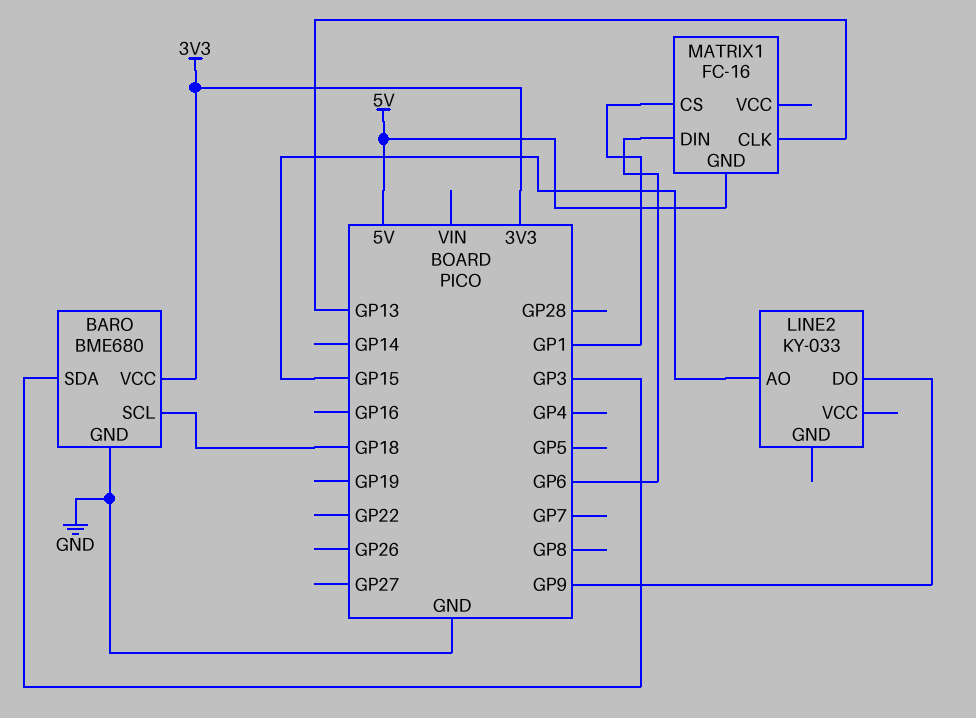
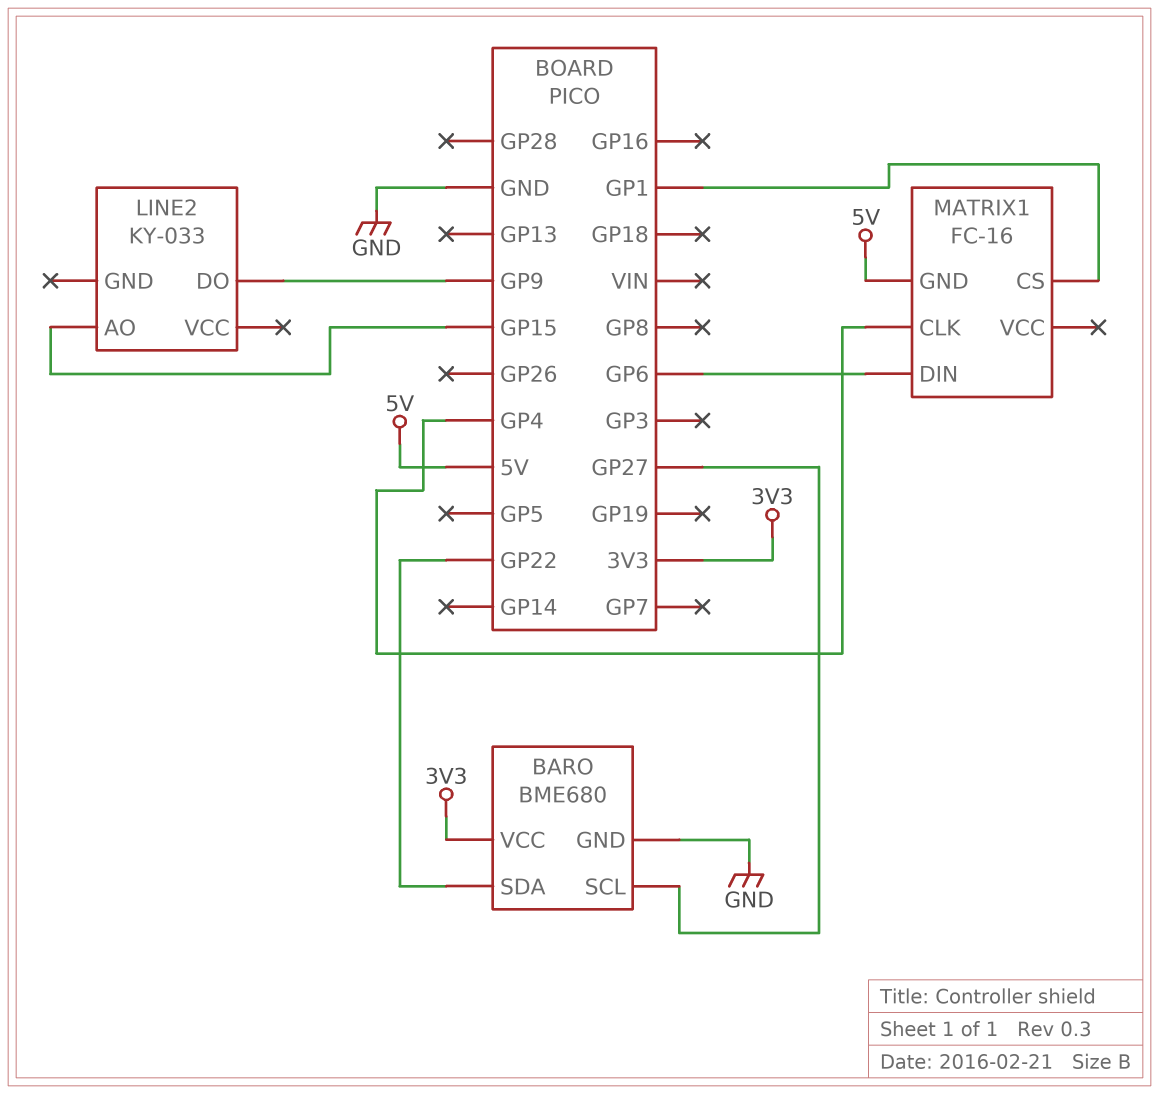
BARO pin SCL: GP18 -> GP27
BARO pin SDA: GP3 -> GP22
MATRIX1 pin CLK: GP13 -> GP4

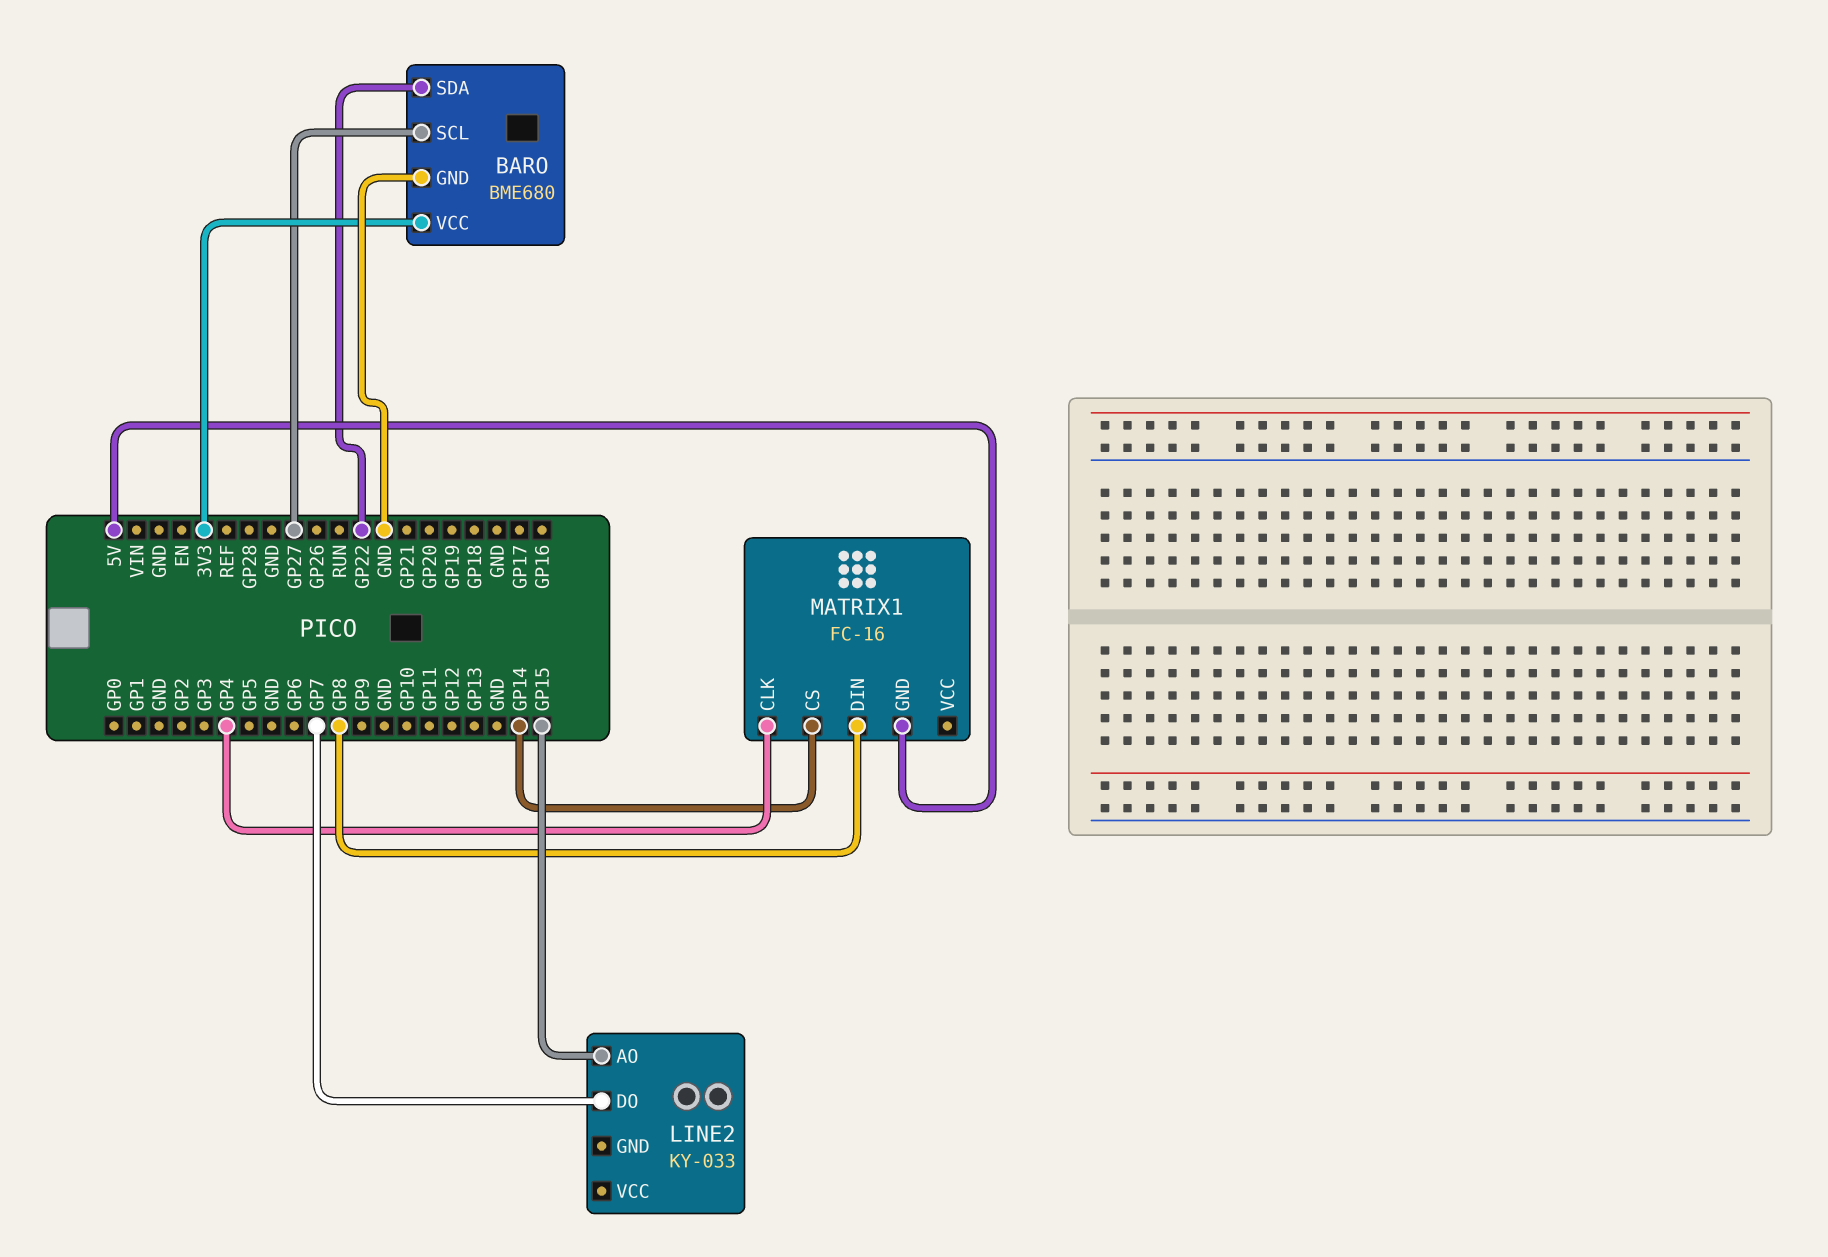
LINE2 pin DO: GP9 -> GP7
MATRIX1 pin CS: GP1 -> GP14
MATRIX1 pin DIN: GP6 -> GP8

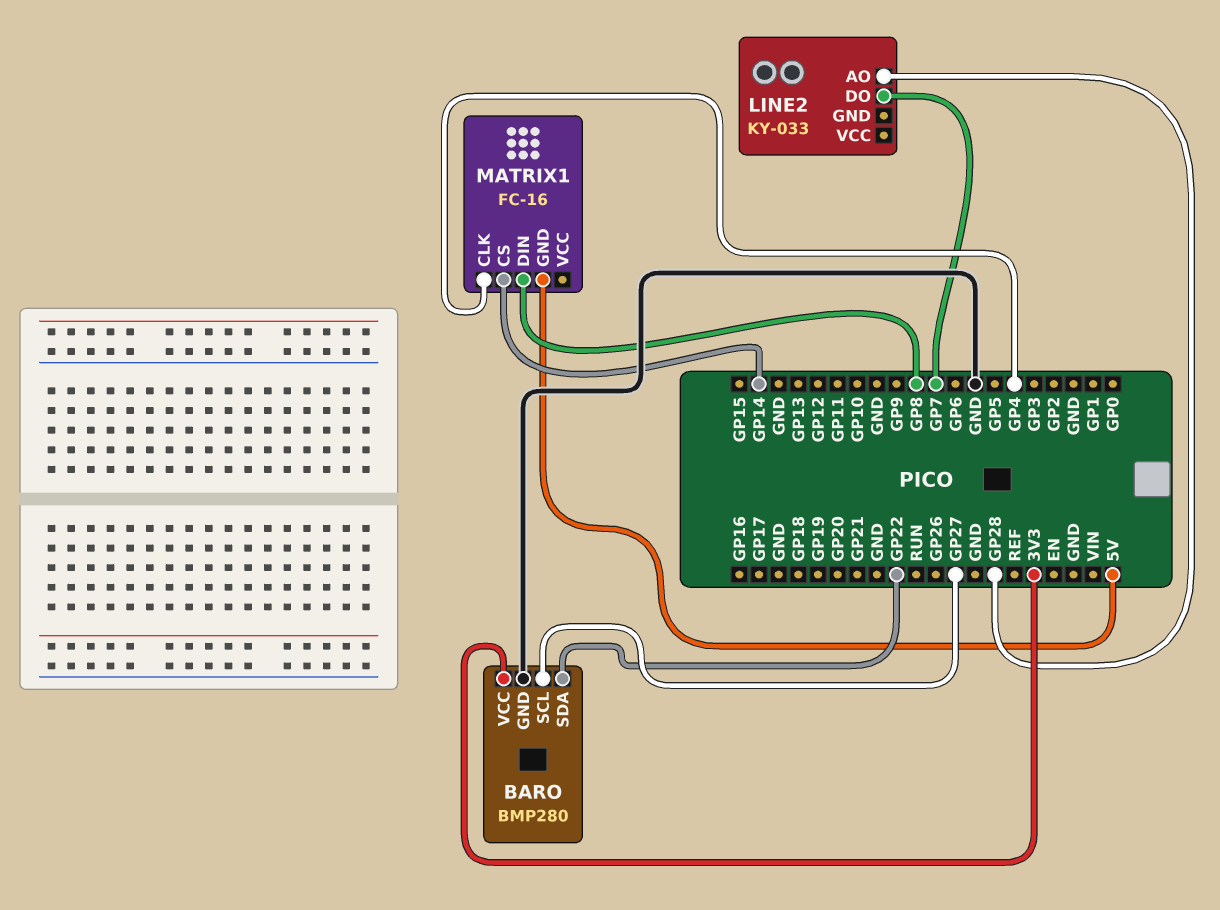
BARO: BME680 -> BMP280
LINE2 pin AO: GP15 -> GP28

